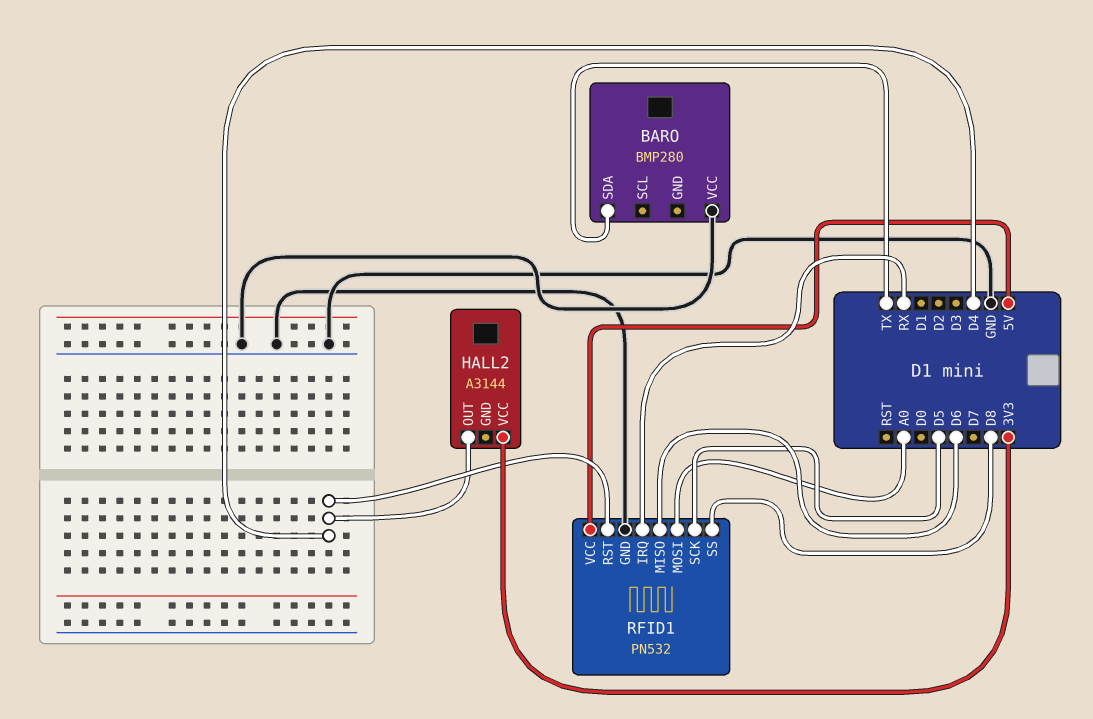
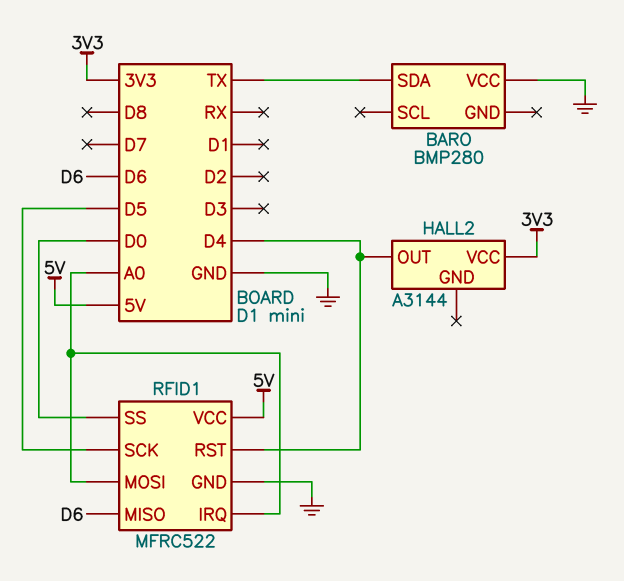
RFID1: PN532 -> MFRC522
RFID1 pin IRQ: RX -> A0
RFID1 pin SS: D8 -> D0

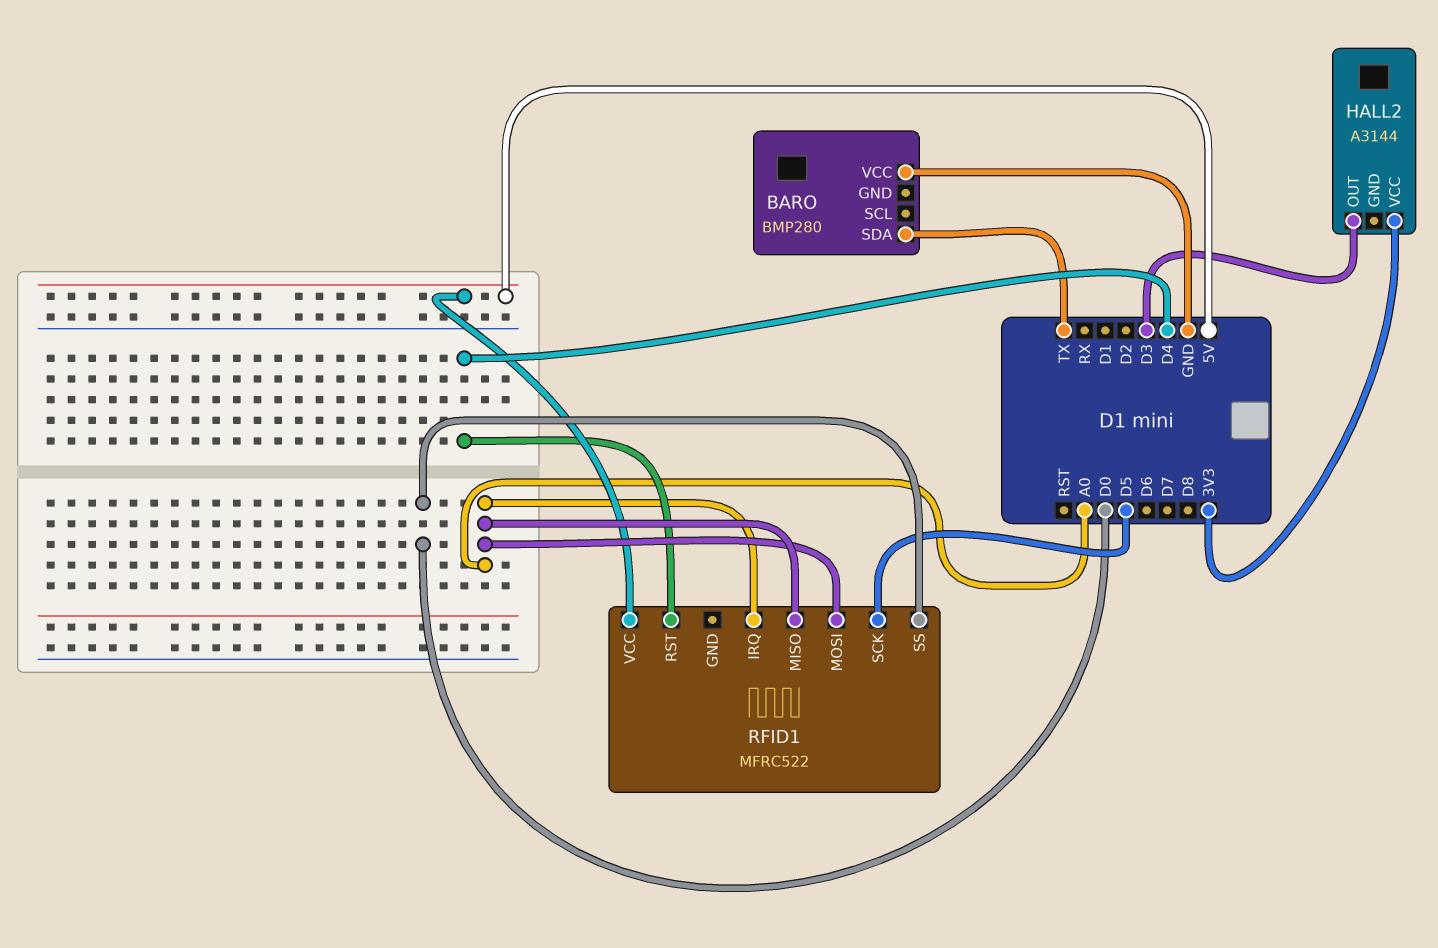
HALL2 pin OUT: D4 -> D3
RFID1 pin GND: GND -> none
RFID1 pin MISO: D6 -> A0

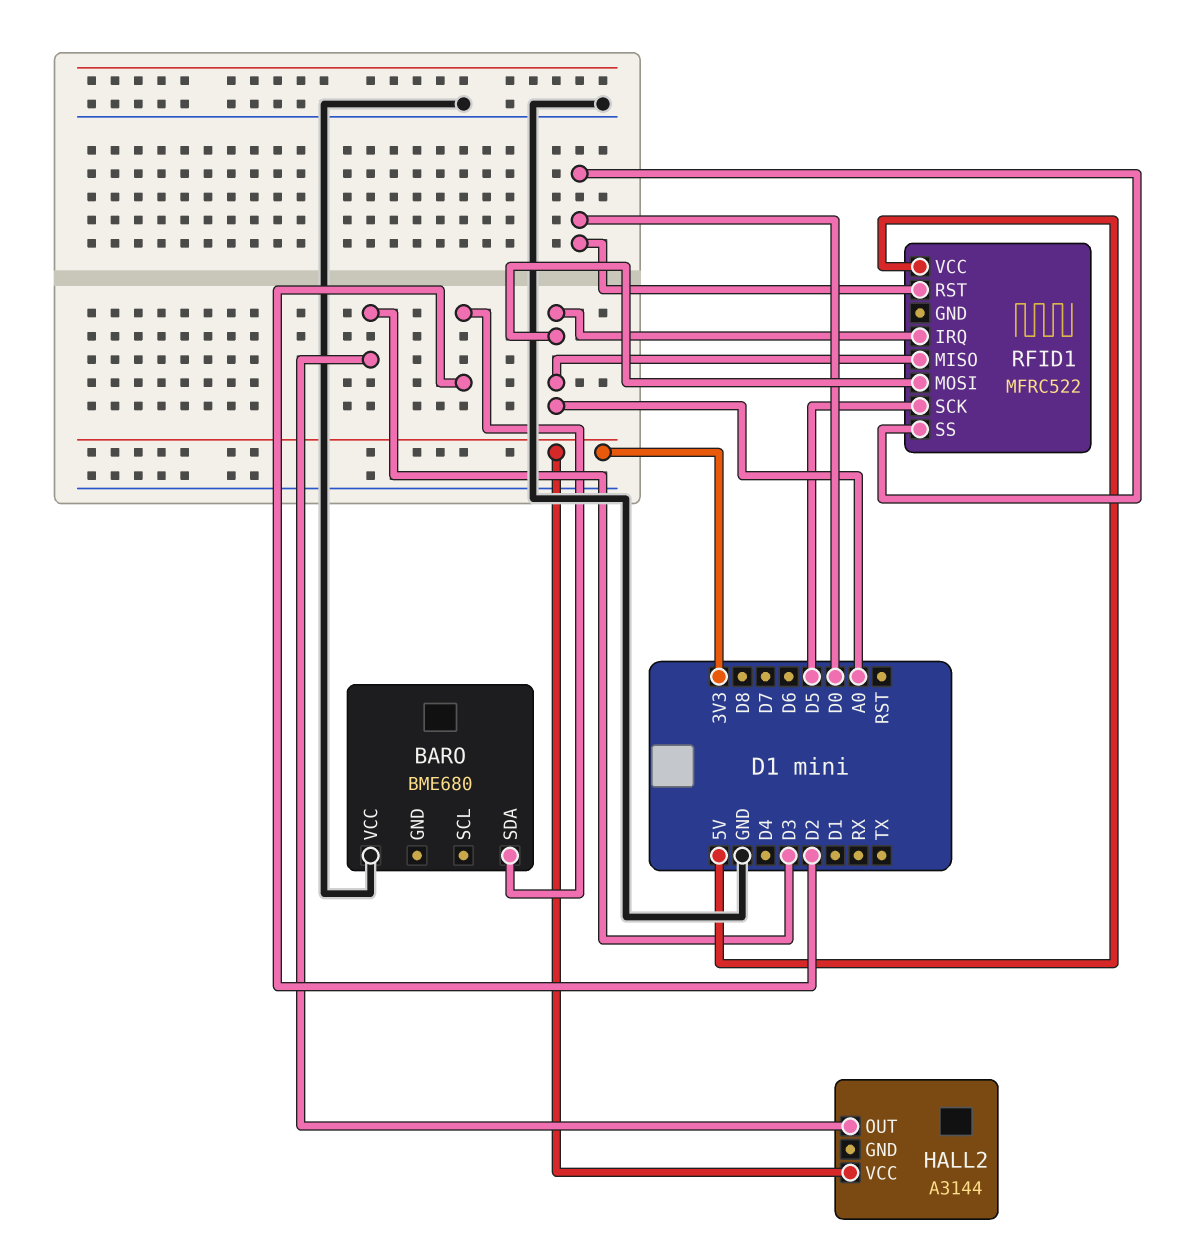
BARO: BMP280 -> BME680
BARO pin SDA: TX -> D2
RFID1 pin RST: D4 -> D0

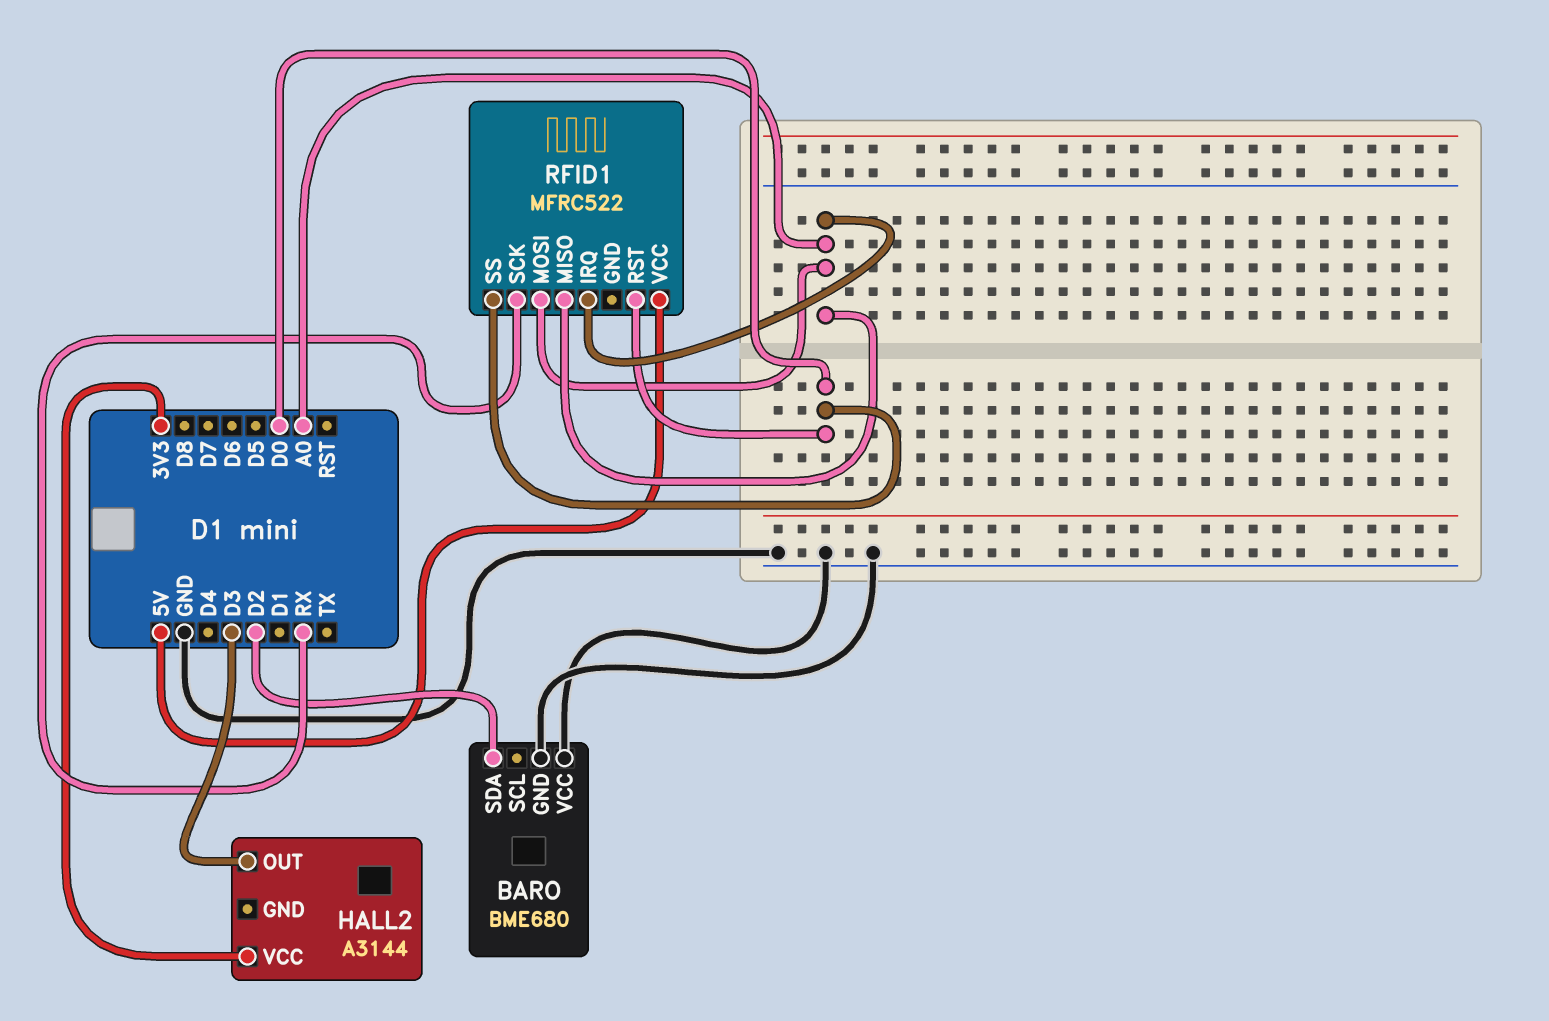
BARO pin GND: none -> GND
RFID1 pin SCK: D5 -> RX

